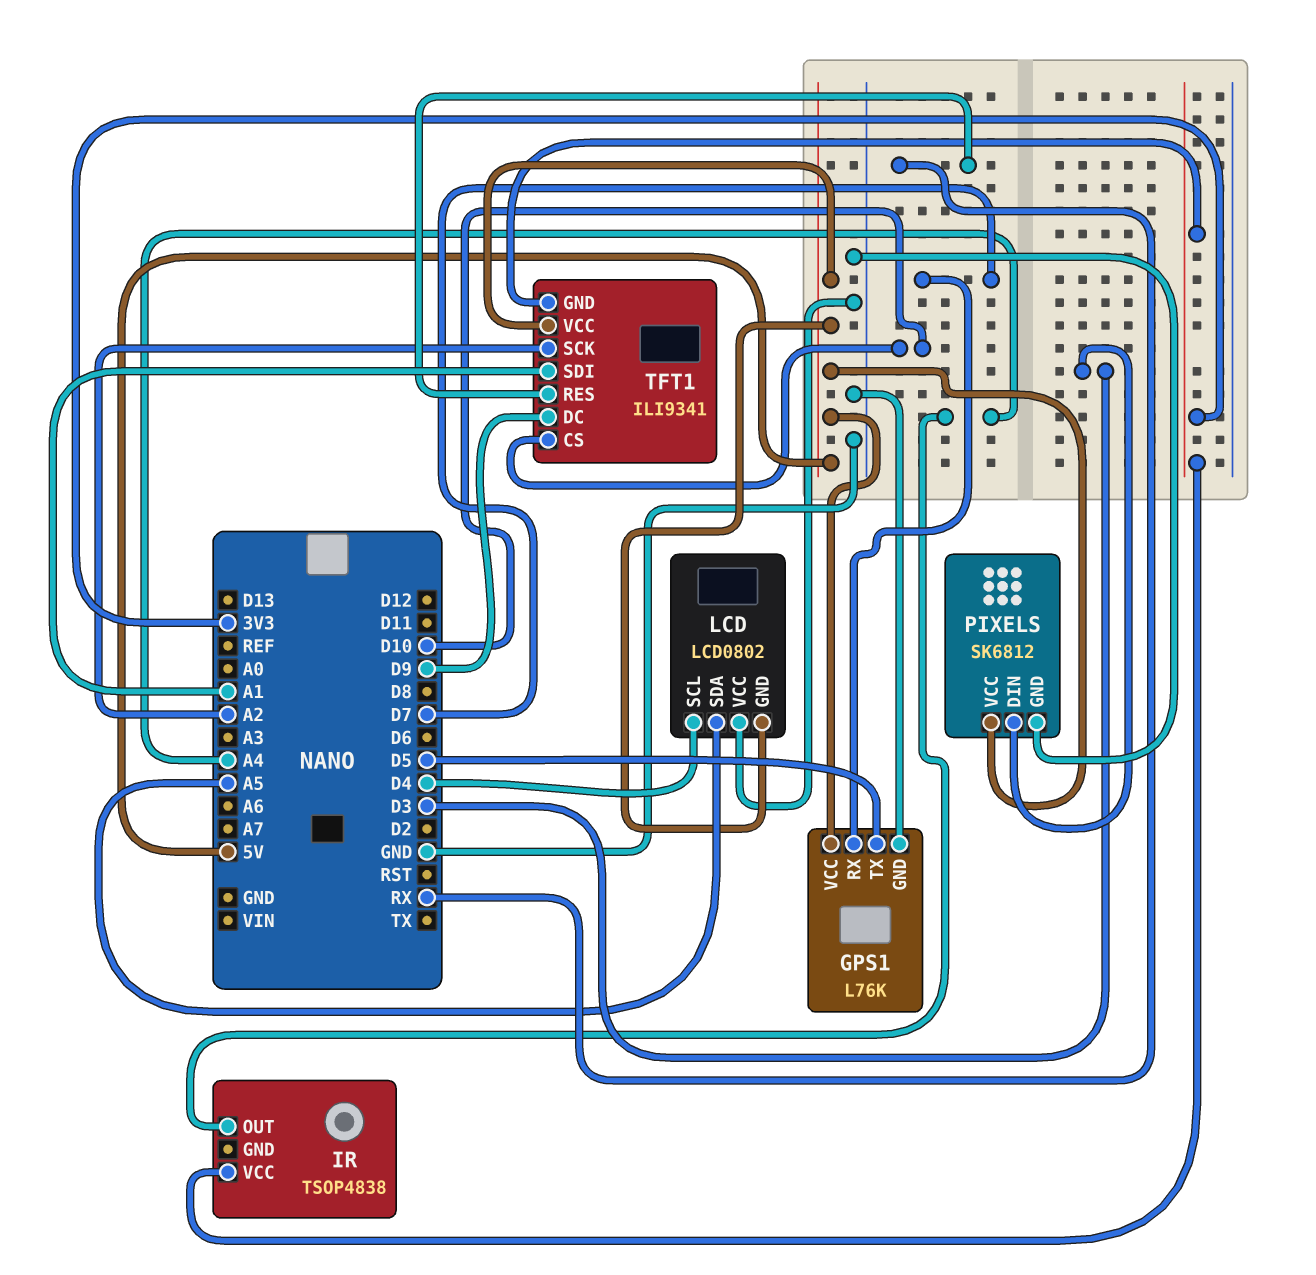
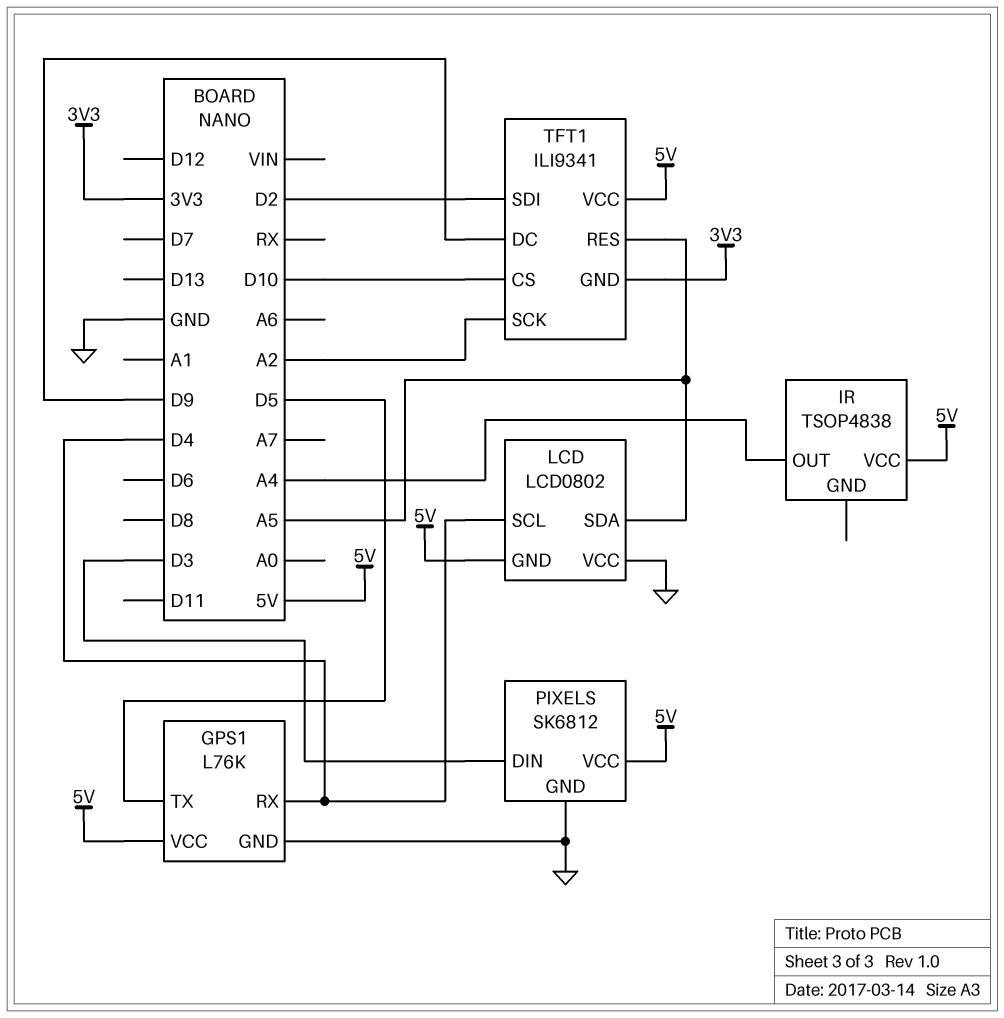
GPS1 pin RX: D7 -> D4
IR pin VCC: 3V3 -> 5V
TFT1 pin RES: RX -> A5
TFT1 pin SDI: A1 -> D2

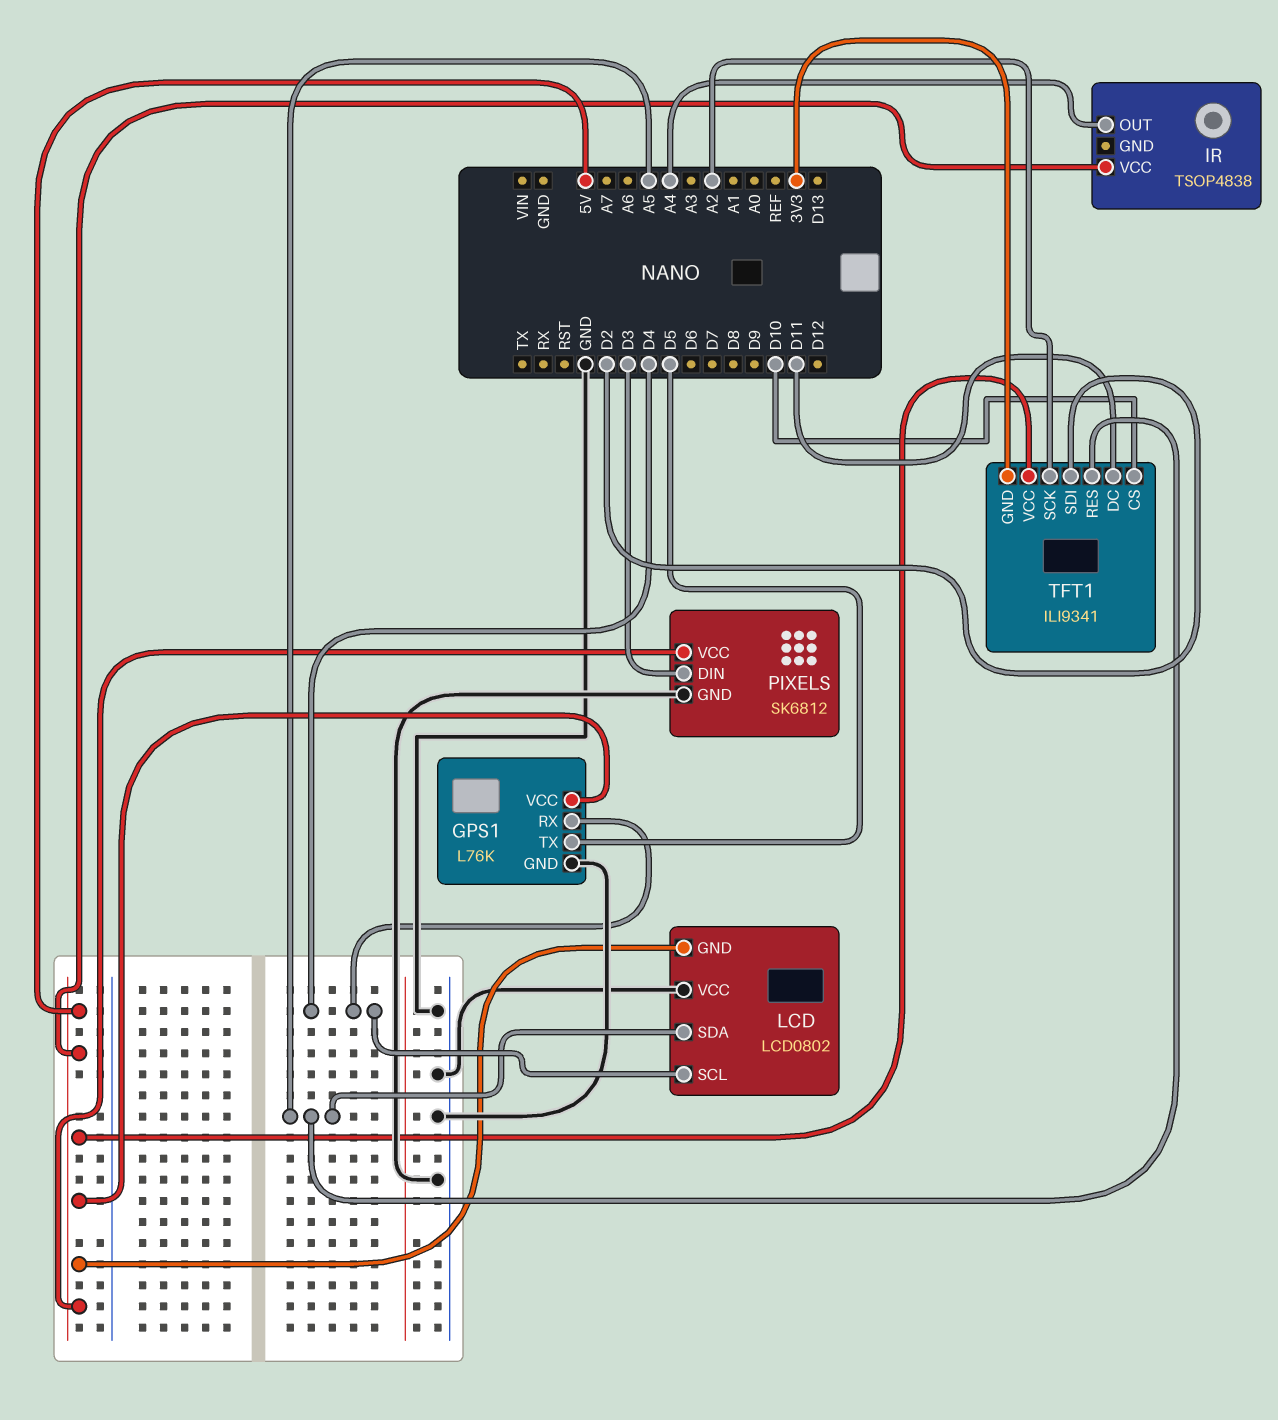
TFT1 pin DC: D9 -> D11

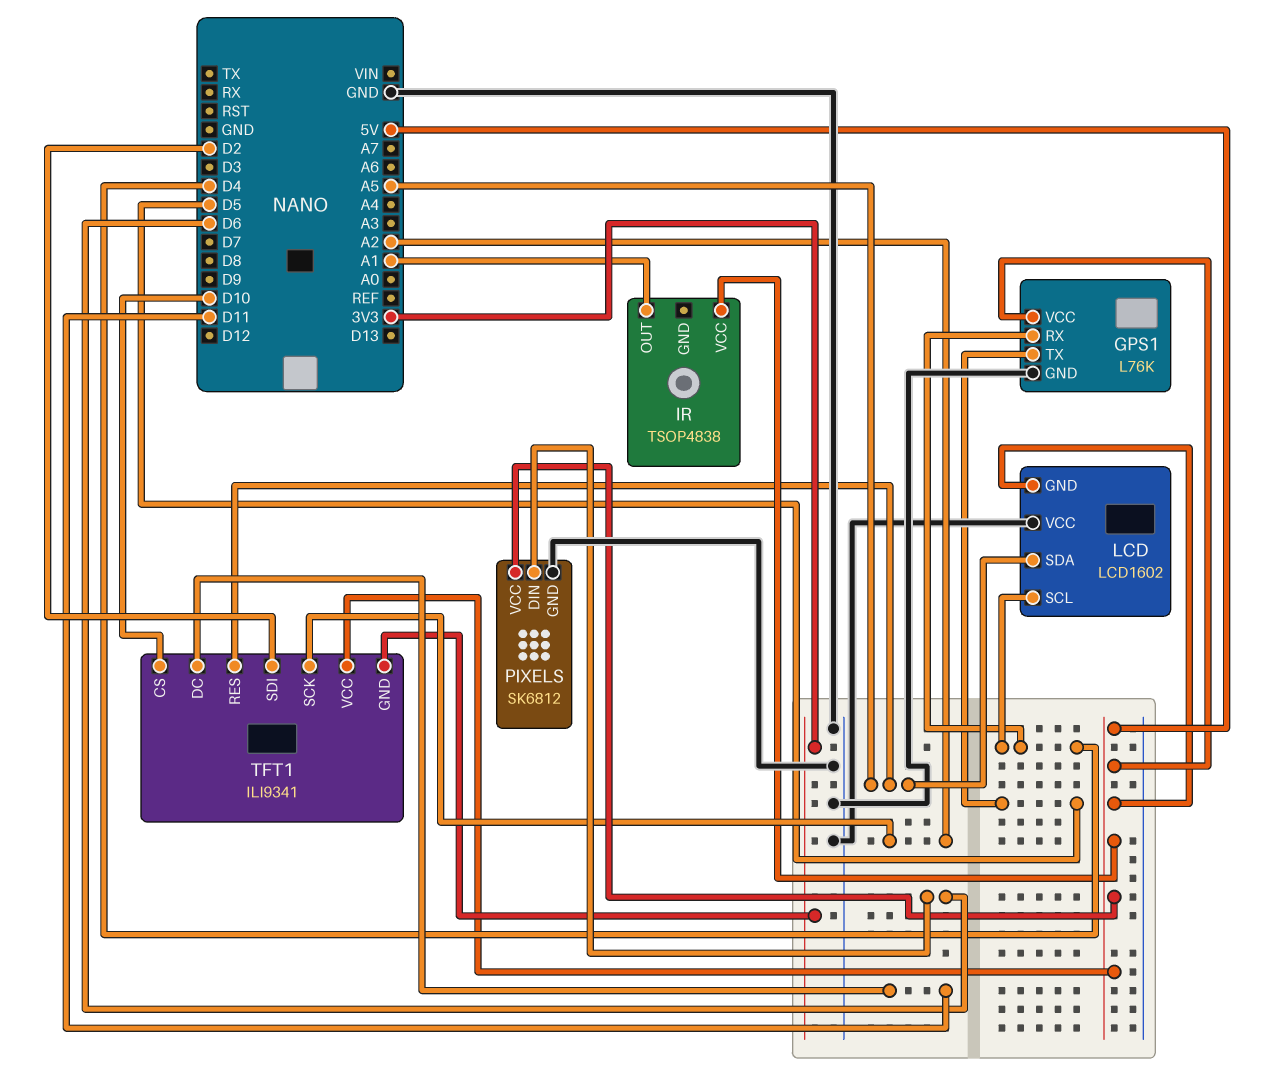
IR pin OUT: A4 -> A1
LCD: LCD0802 -> LCD1602
PIXELS pin DIN: D3 -> D6

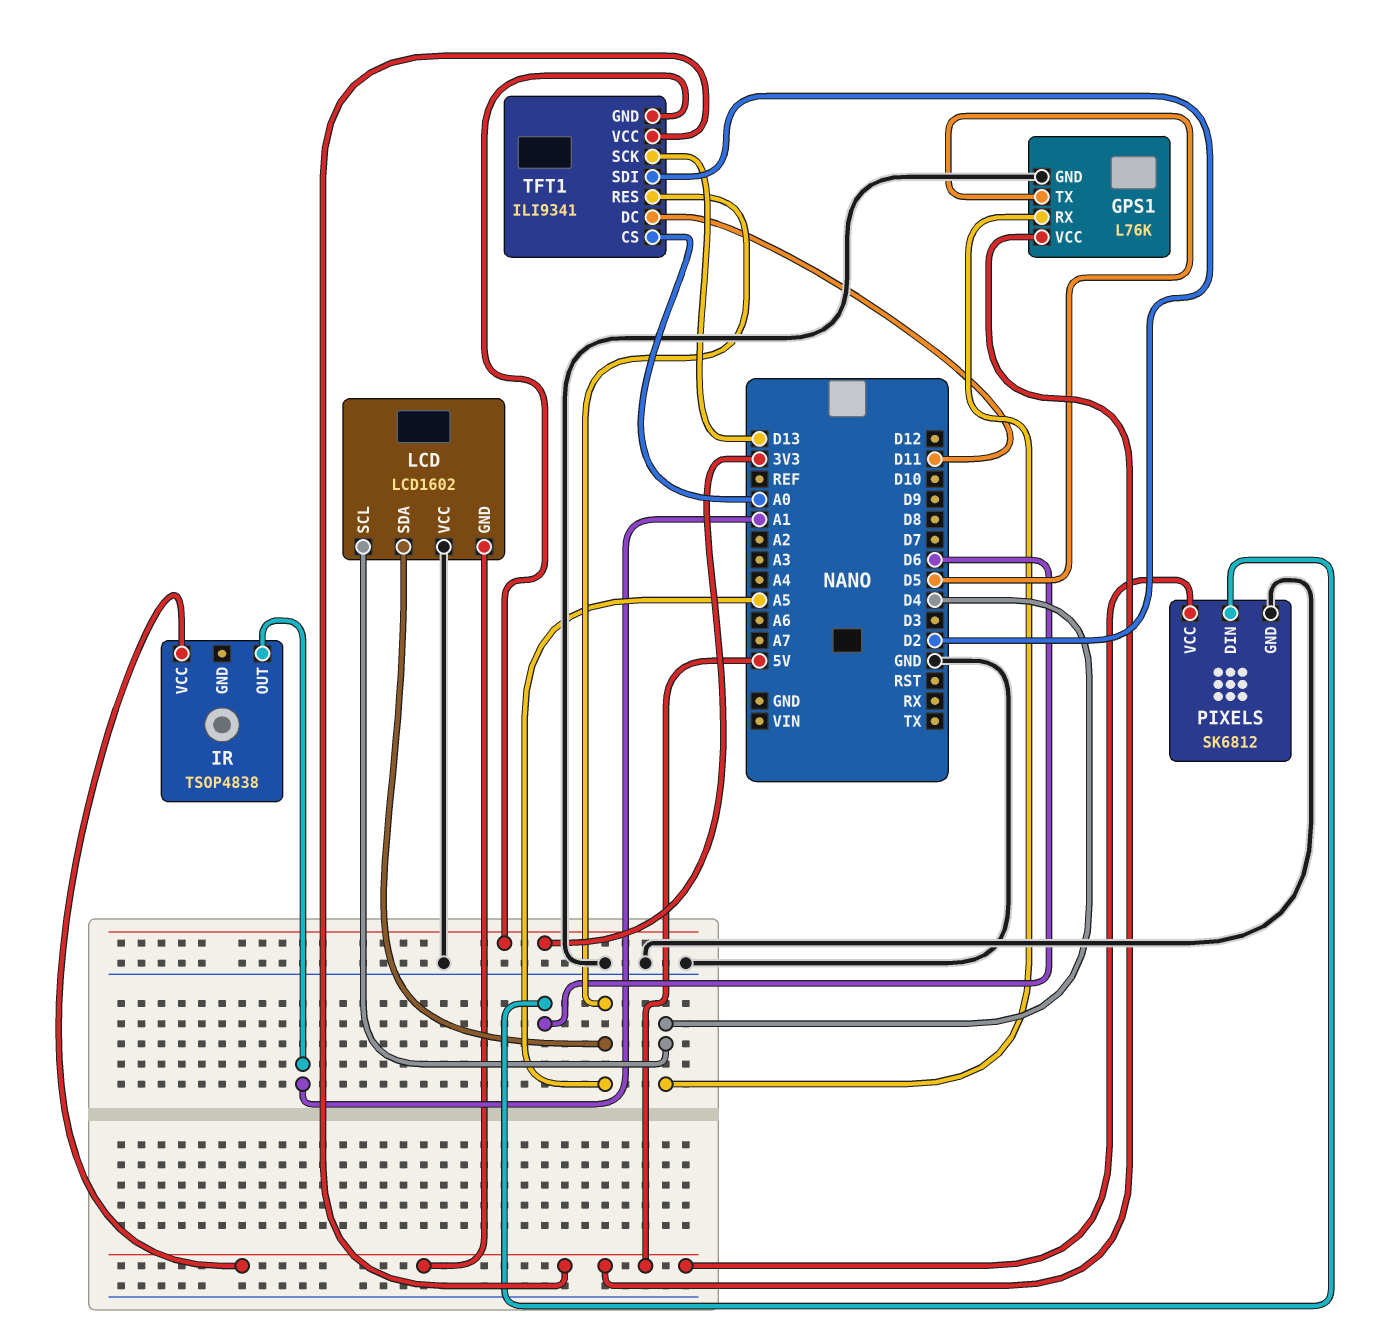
TFT1 pin CS: D10 -> A0
TFT1 pin SCK: A2 -> D13

